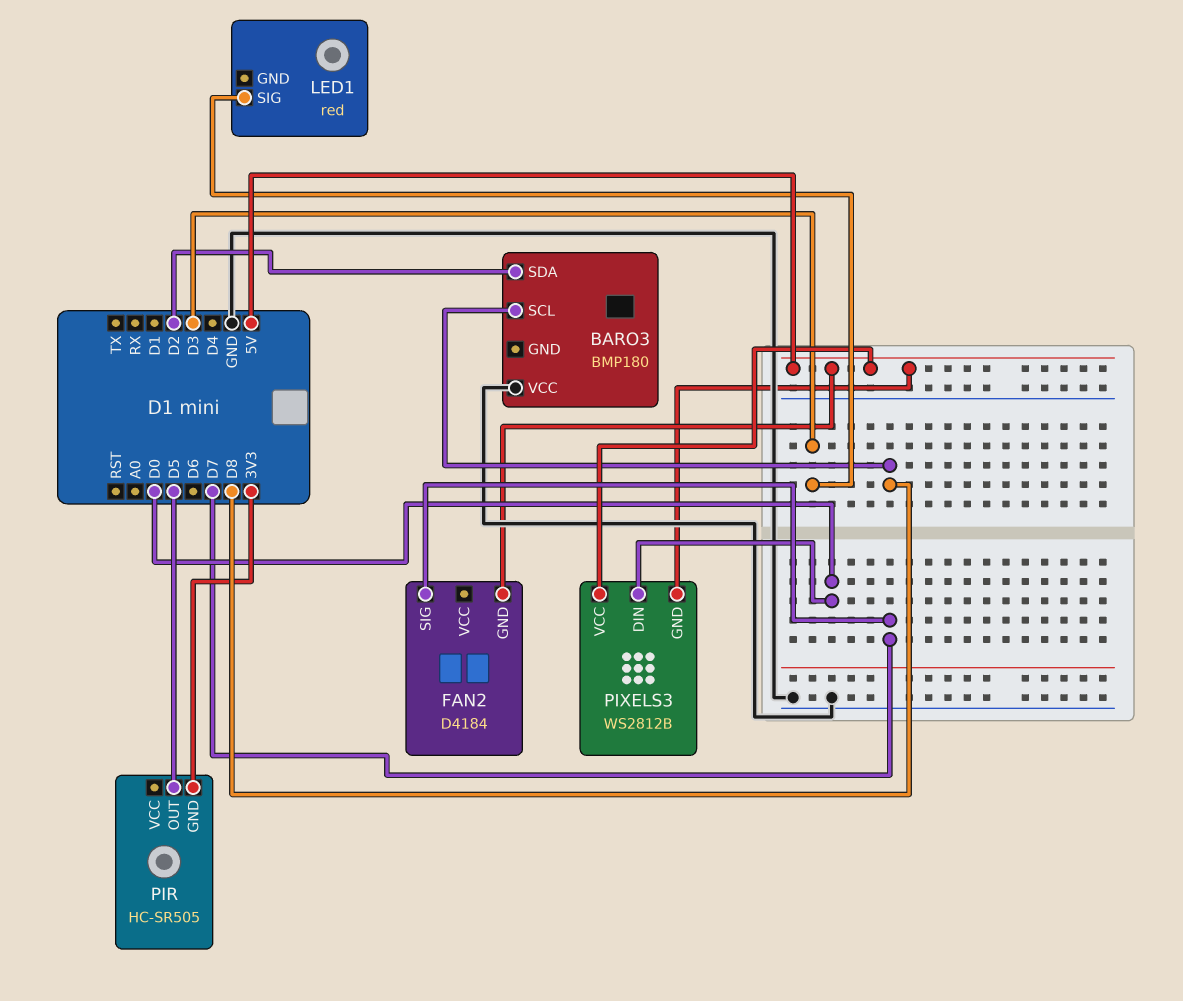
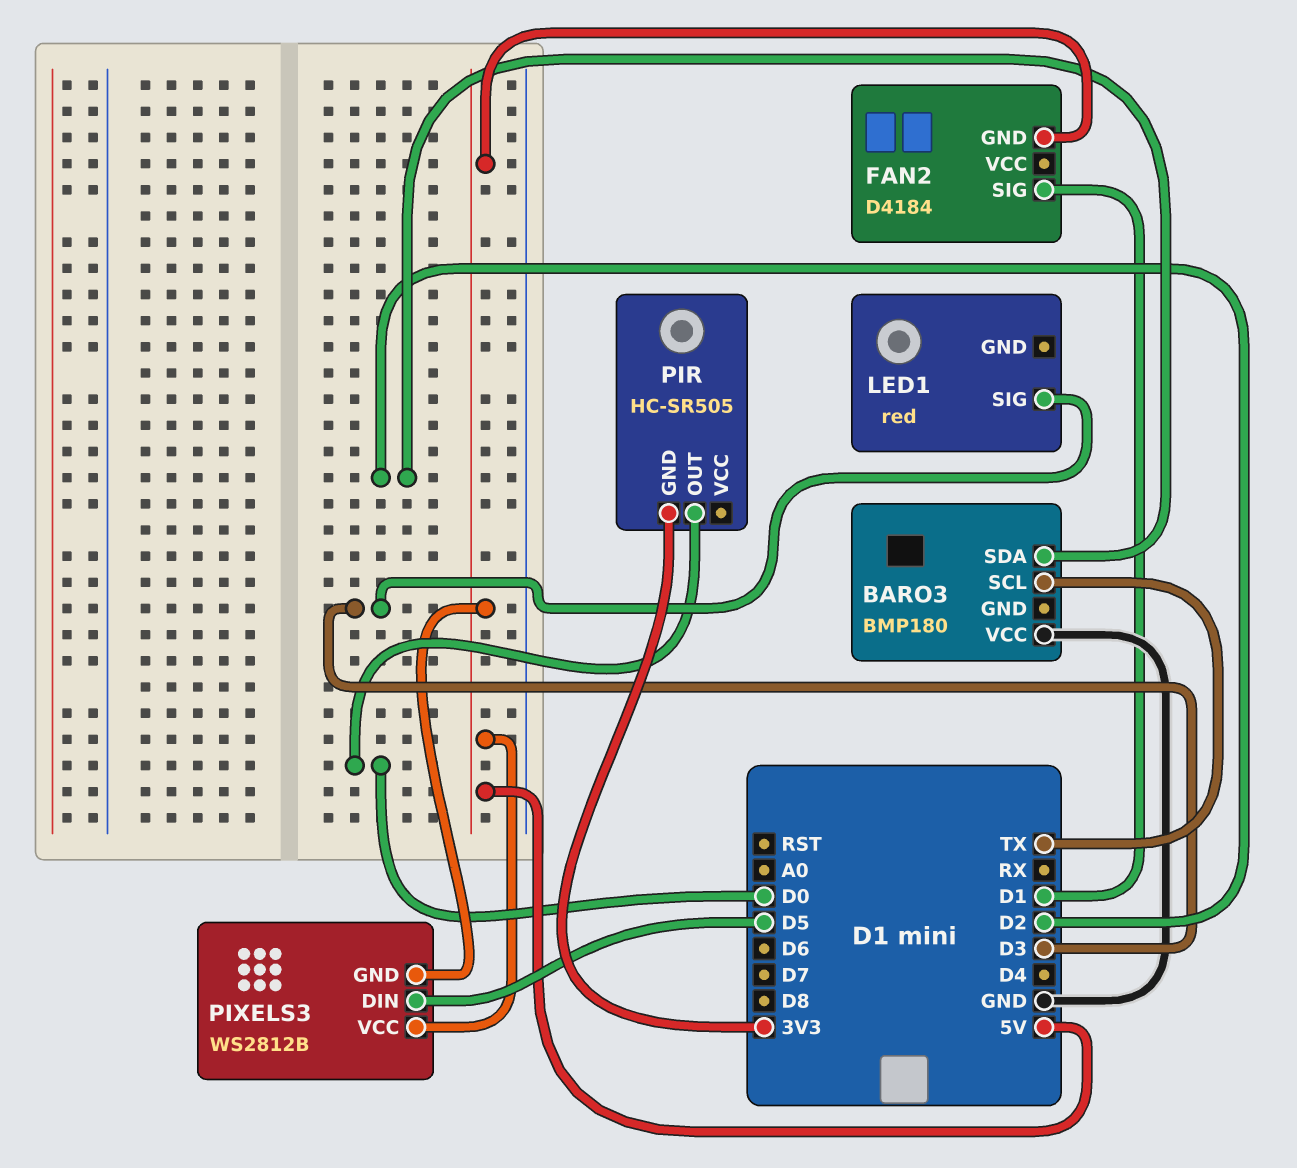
BARO3 pin SCL: D8 -> TX
FAN2 pin SIG: D7 -> D1
PIR pin OUT: D5 -> D0
PIXELS3 pin DIN: D0 -> D5

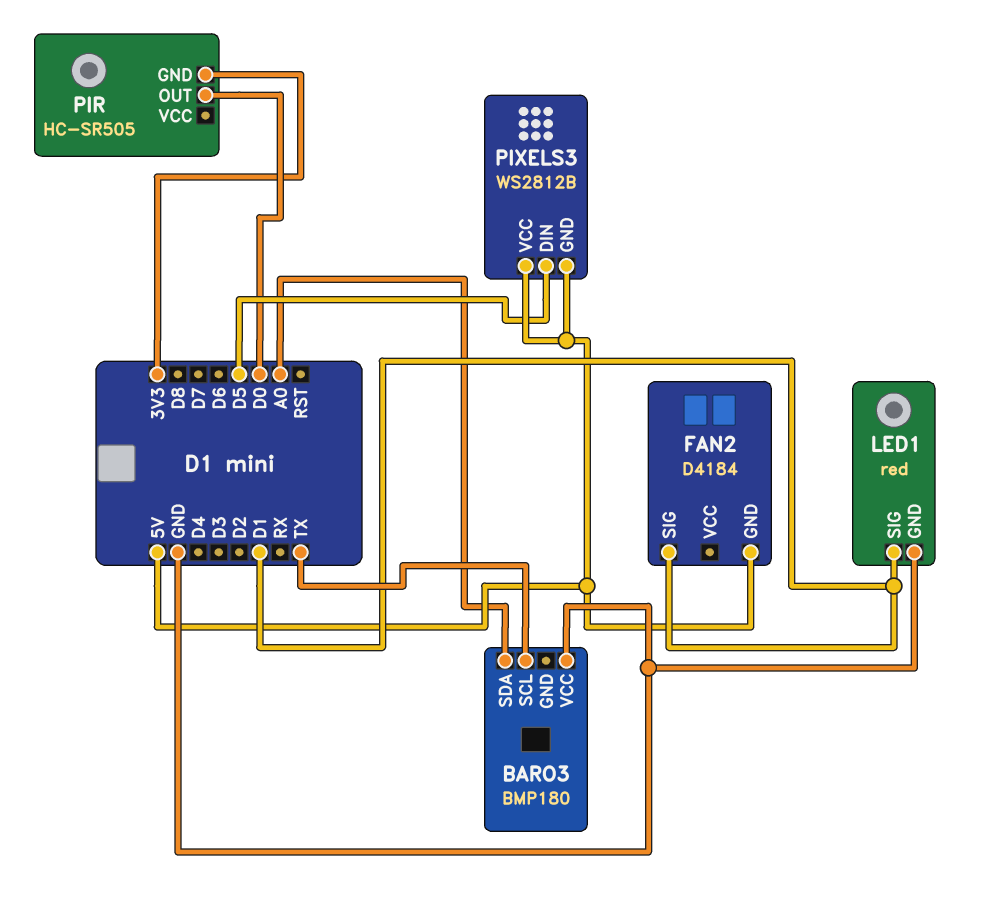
BARO3 pin SDA: D2 -> A0
LED1 pin GND: none -> GND
LED1 pin SIG: D3 -> D1

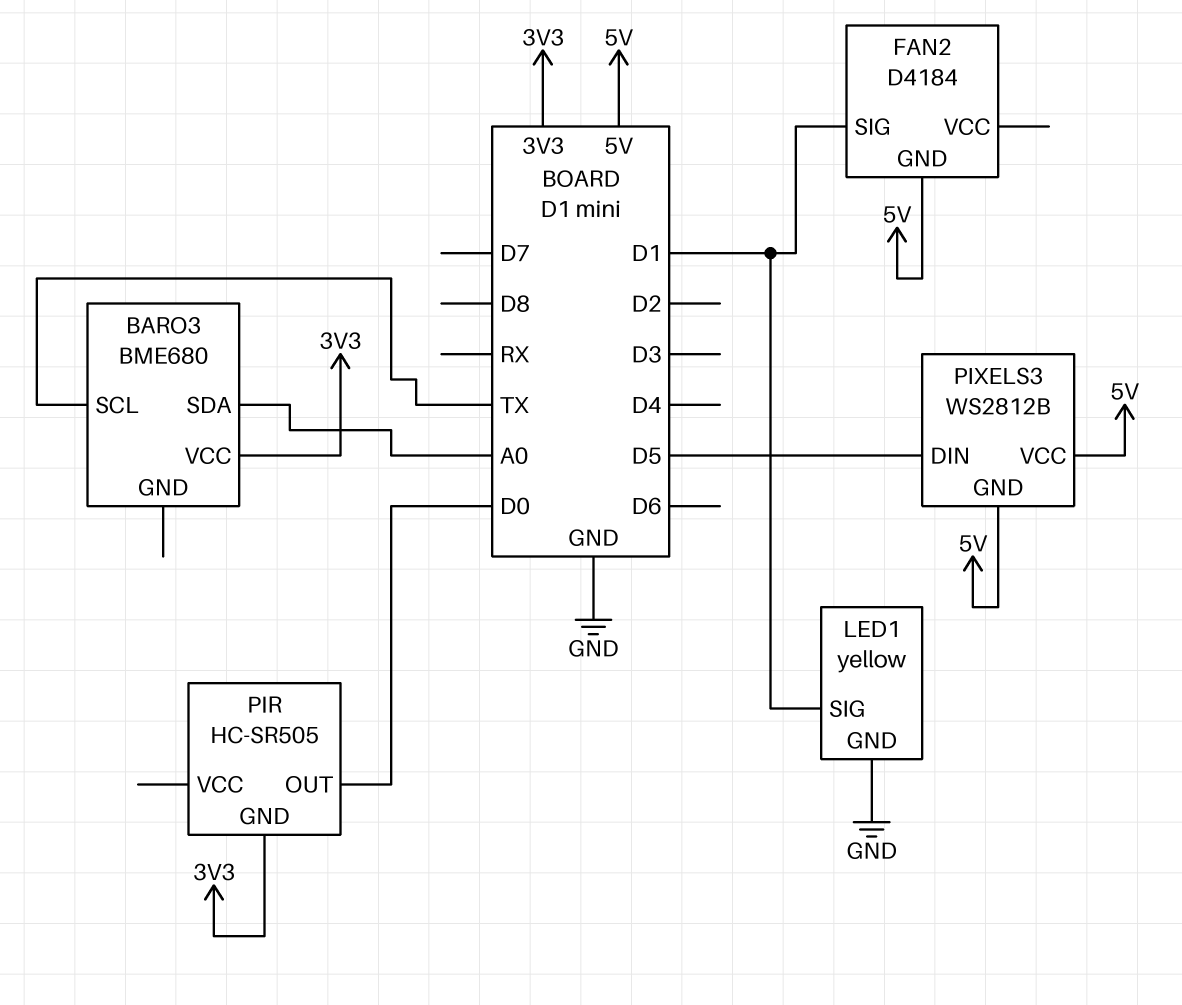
BARO3: BMP180 -> BME680
BARO3 pin VCC: GND -> 3V3
LED1: red -> yellow

